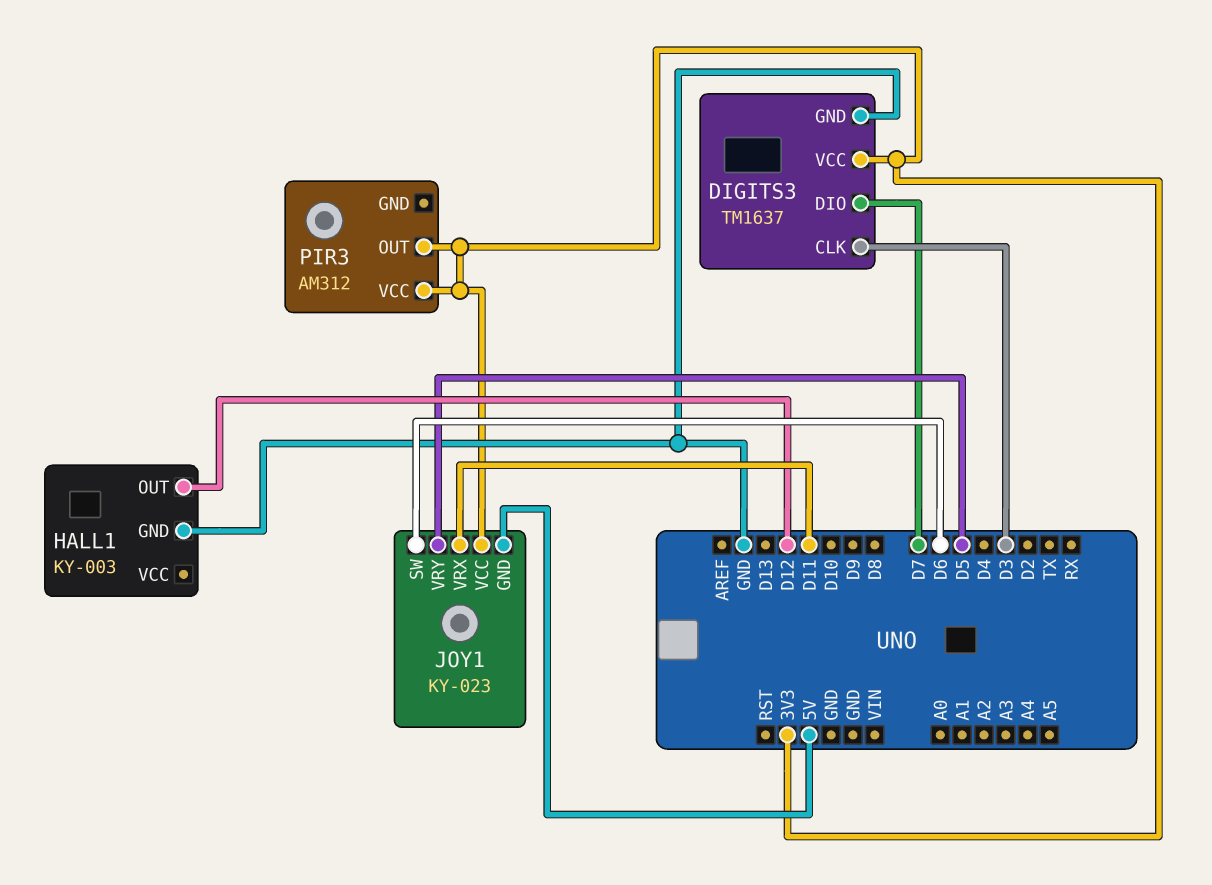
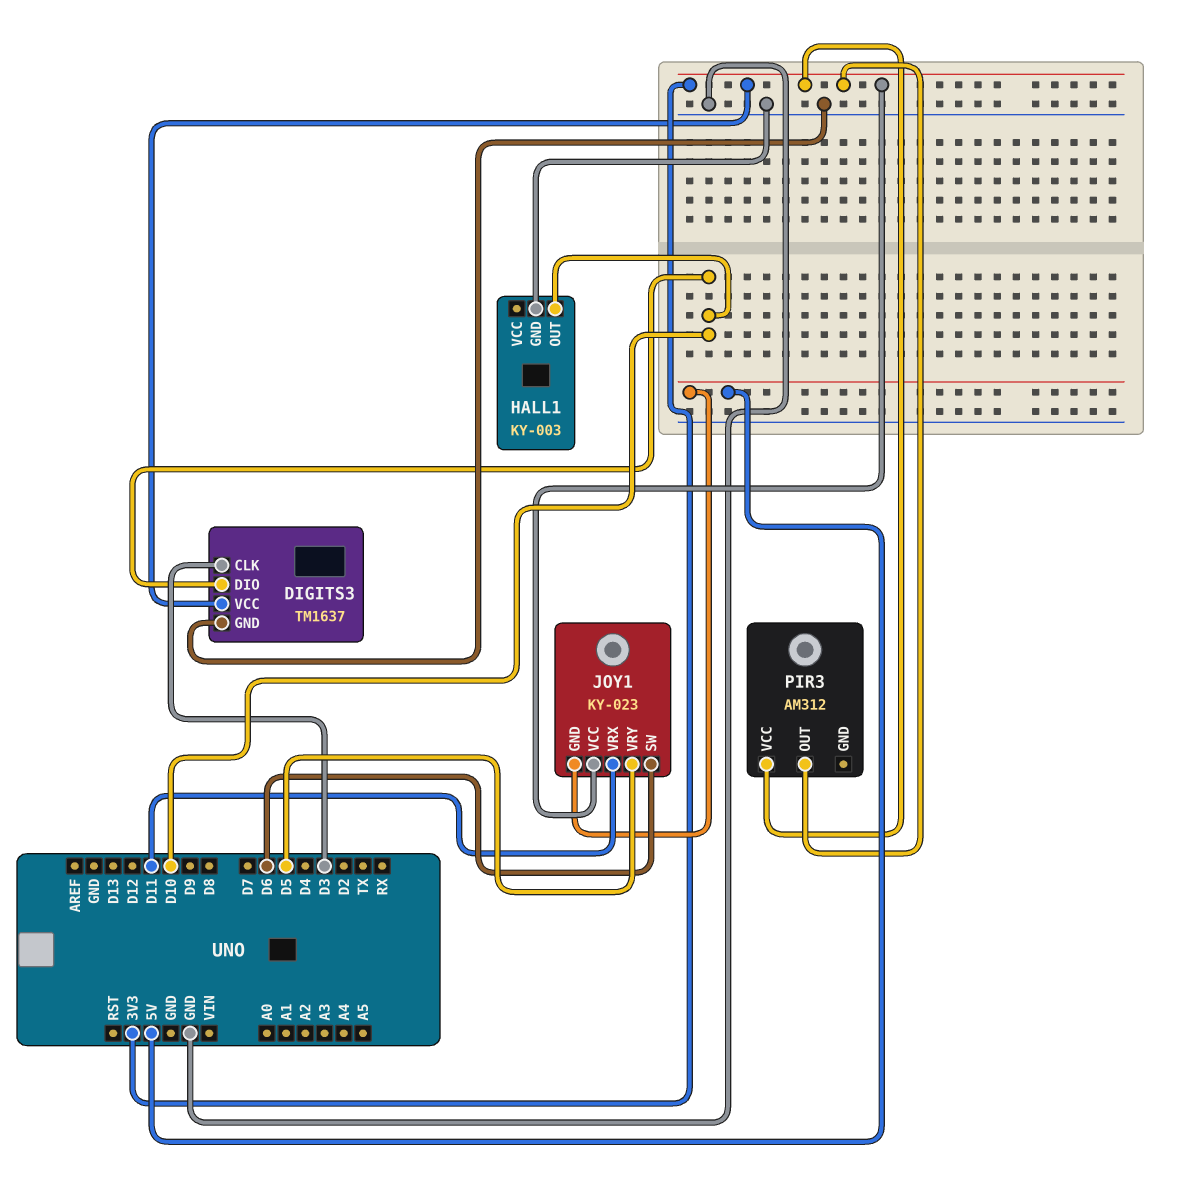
DIGITS3 pin DIO: D7 -> D10
HALL1 pin OUT: D12 -> D10

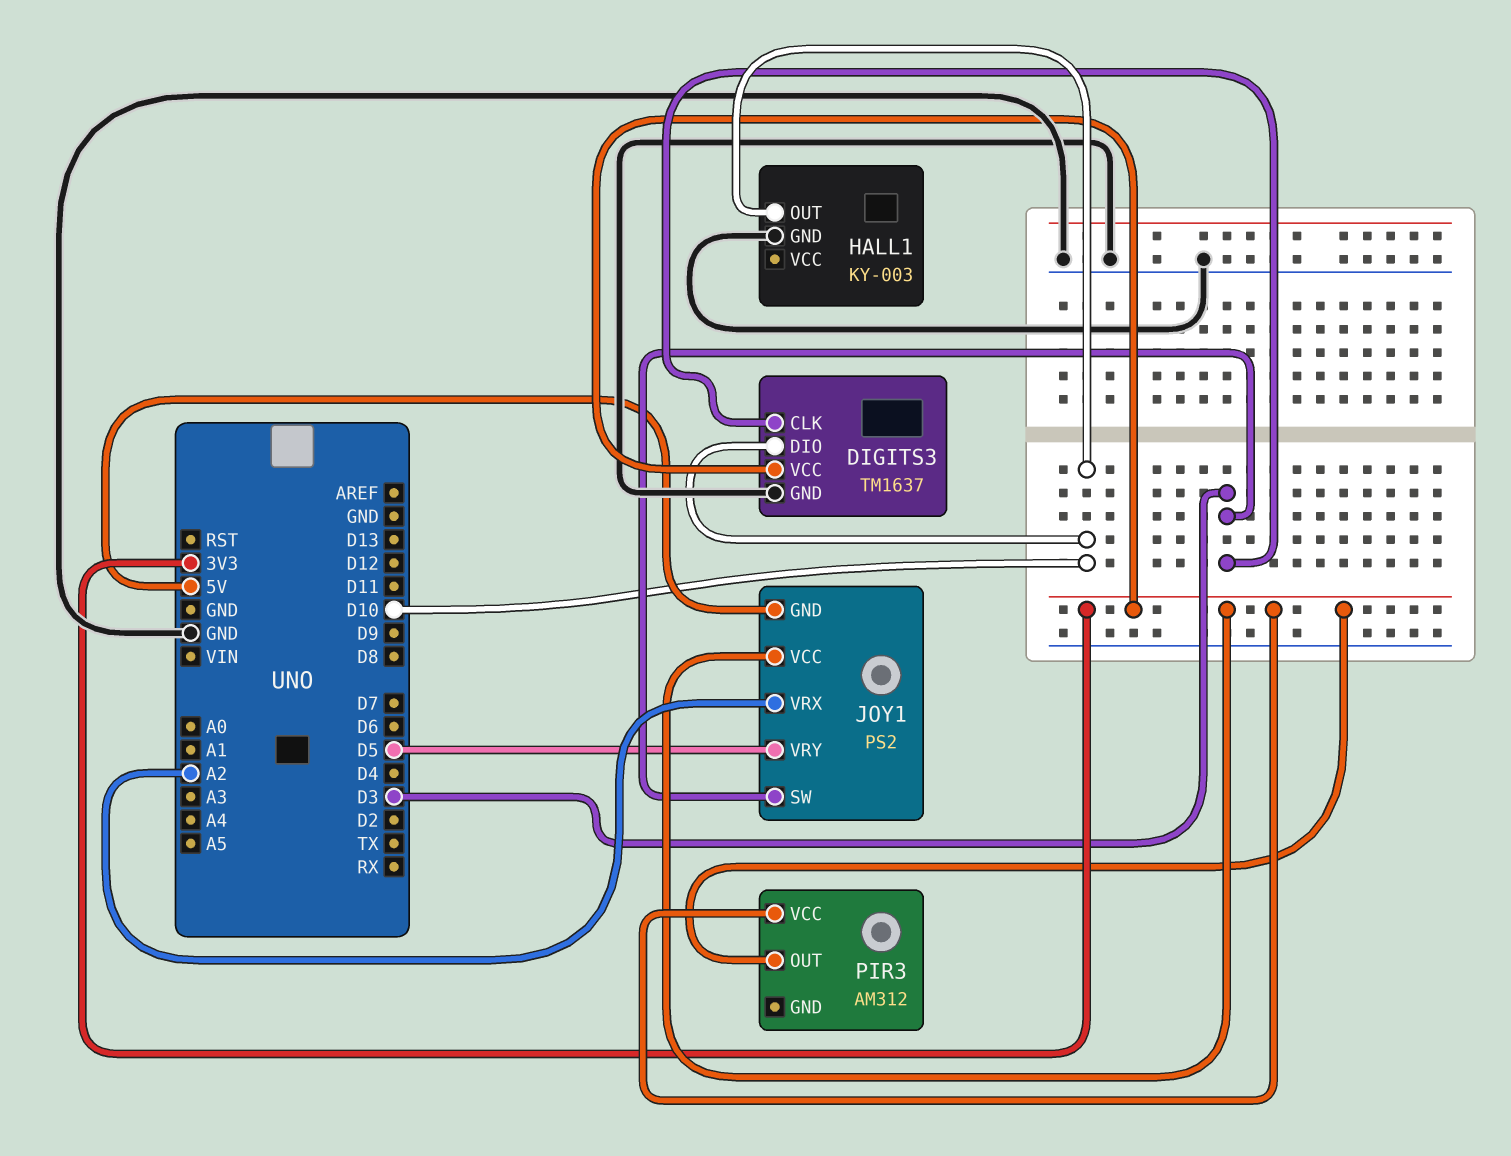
JOY1: KY-023 -> PS2
JOY1 pin SW: D6 -> D3
JOY1 pin VRX: D11 -> A2

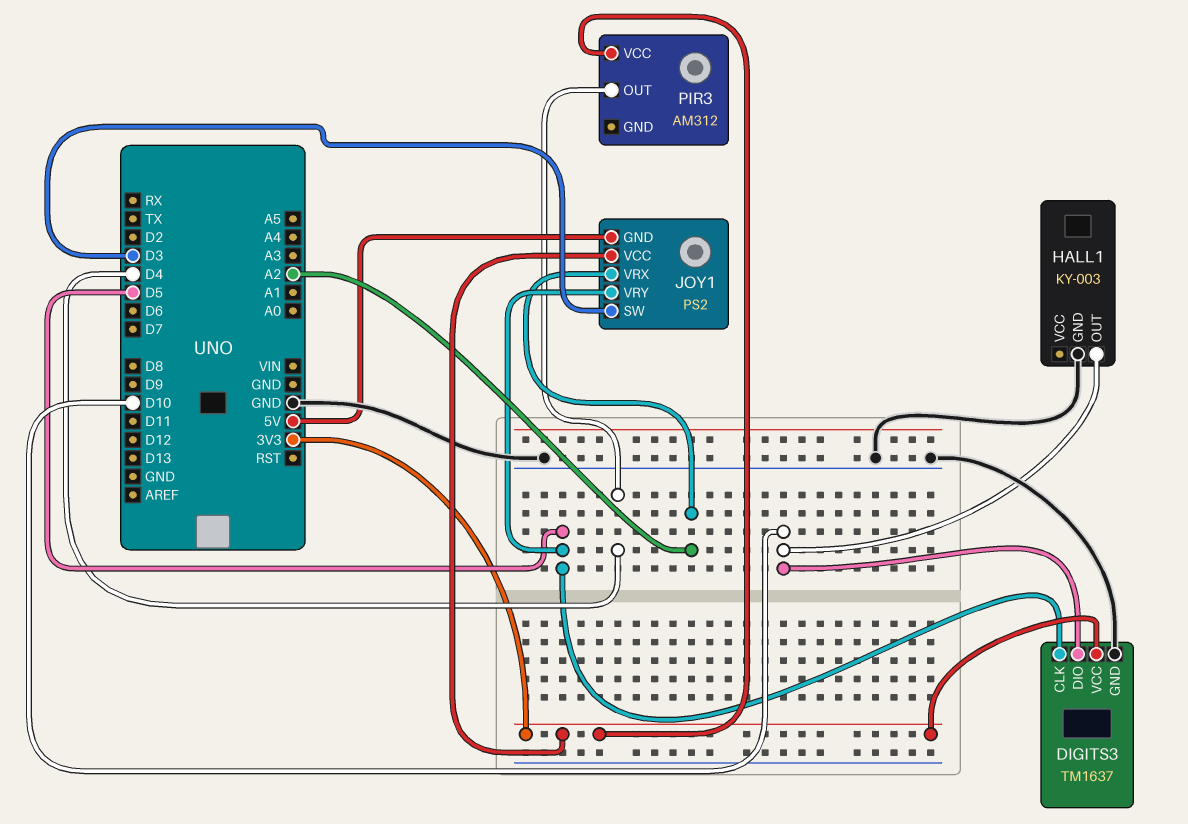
DIGITS3 pin CLK: D3 -> D5
PIR3 pin OUT: 3V3 -> D4

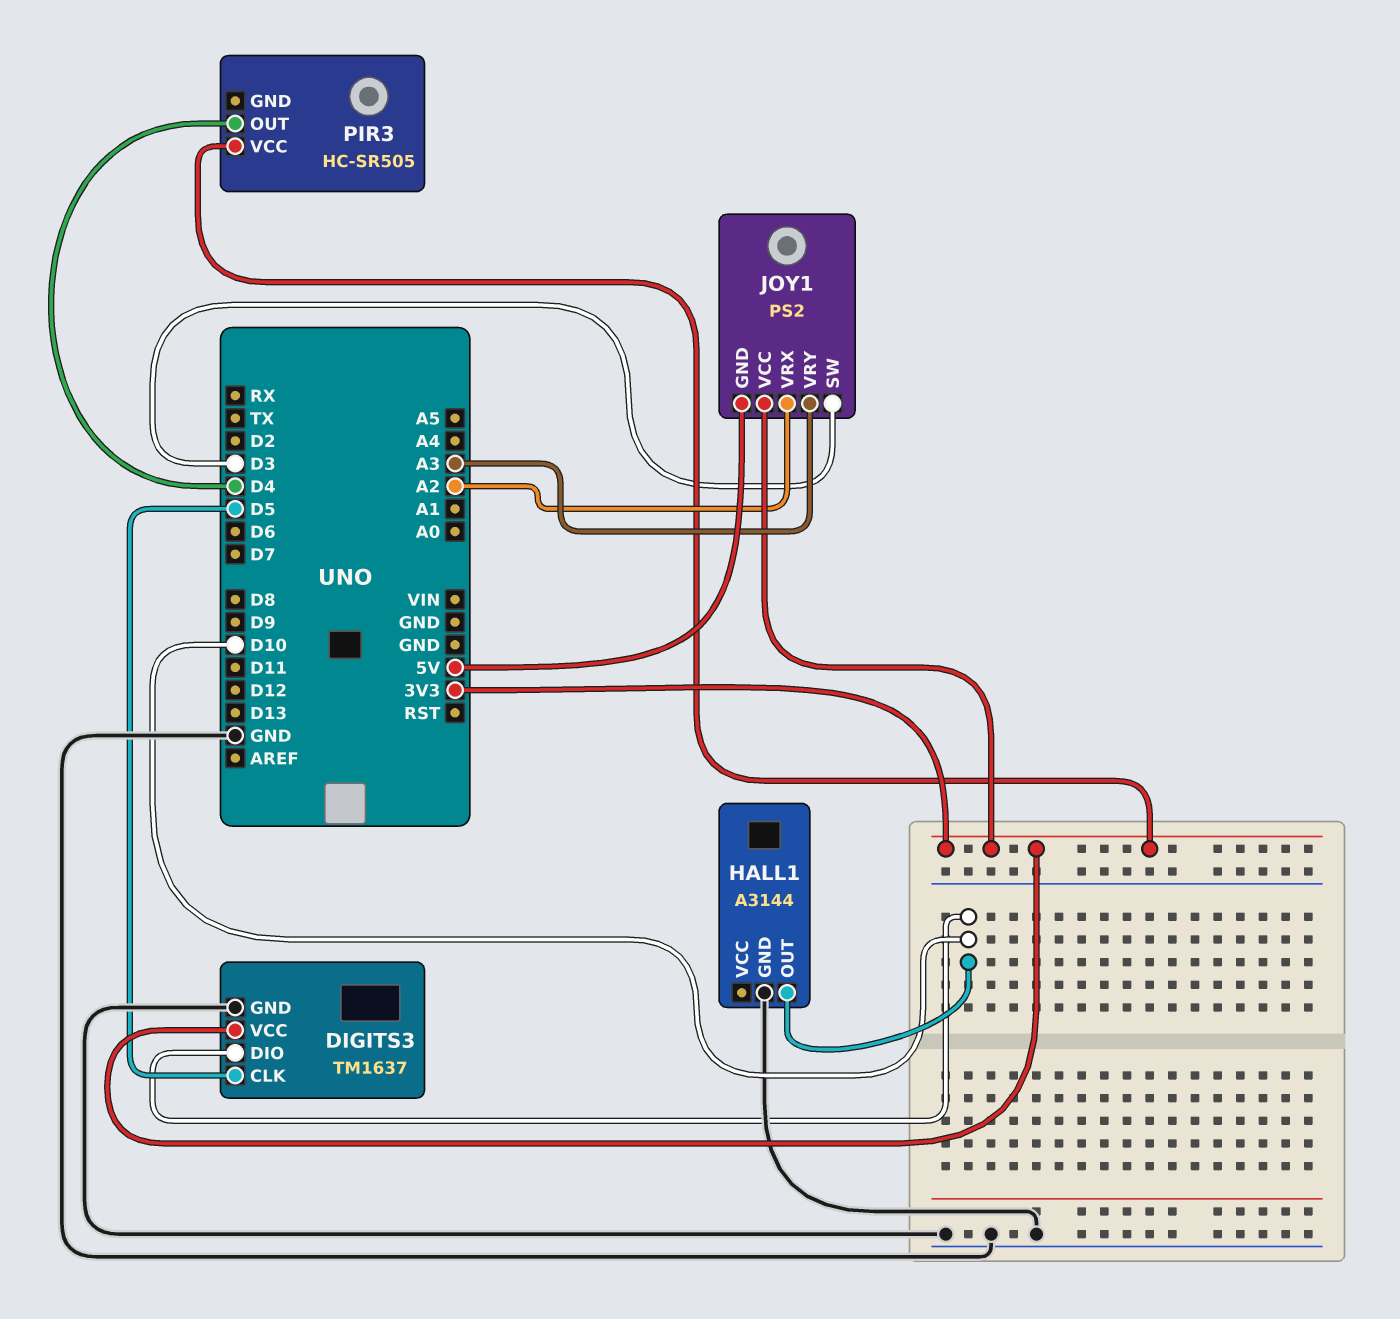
HALL1: KY-003 -> A3144
JOY1 pin VRY: D5 -> A3
PIR3: AM312 -> HC-SR505

